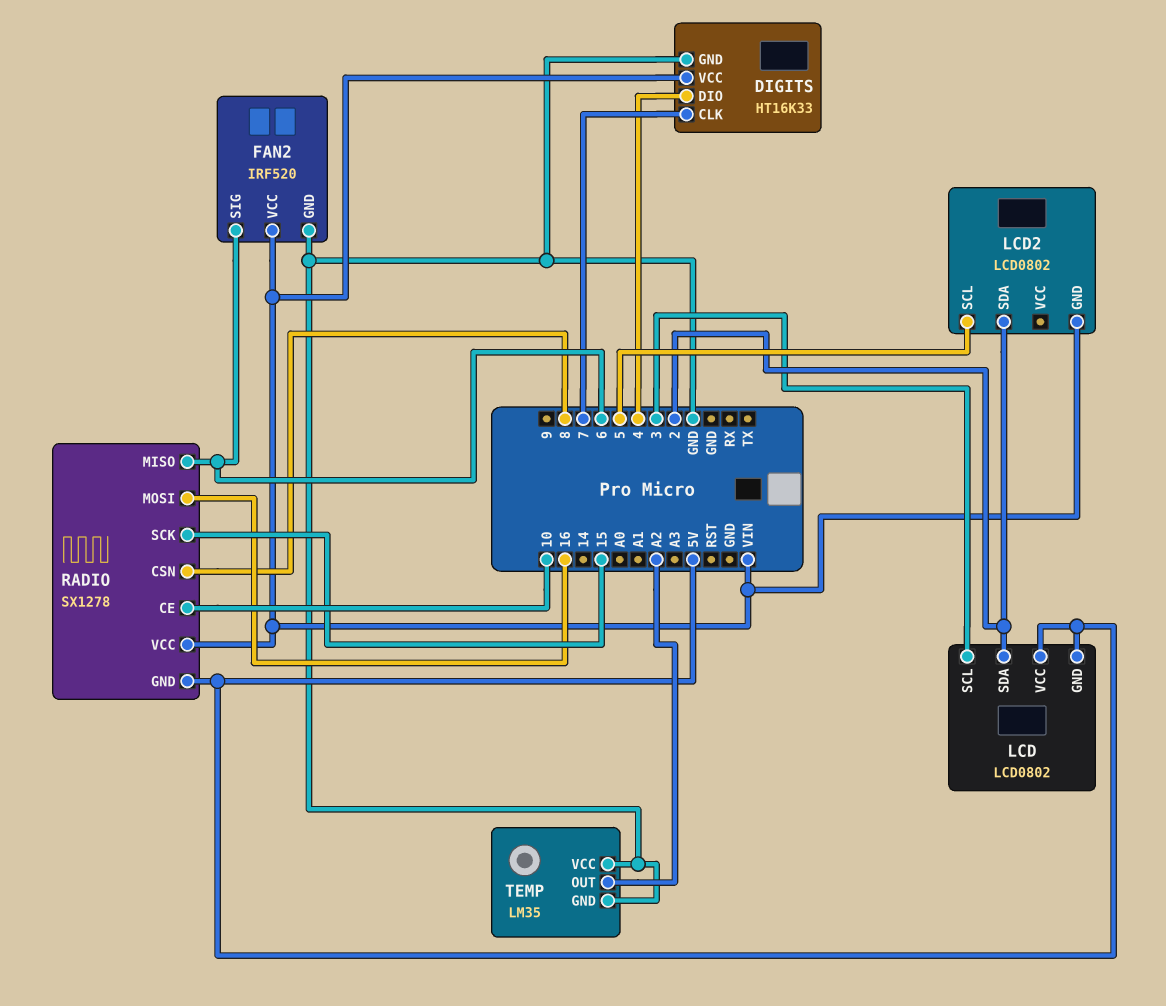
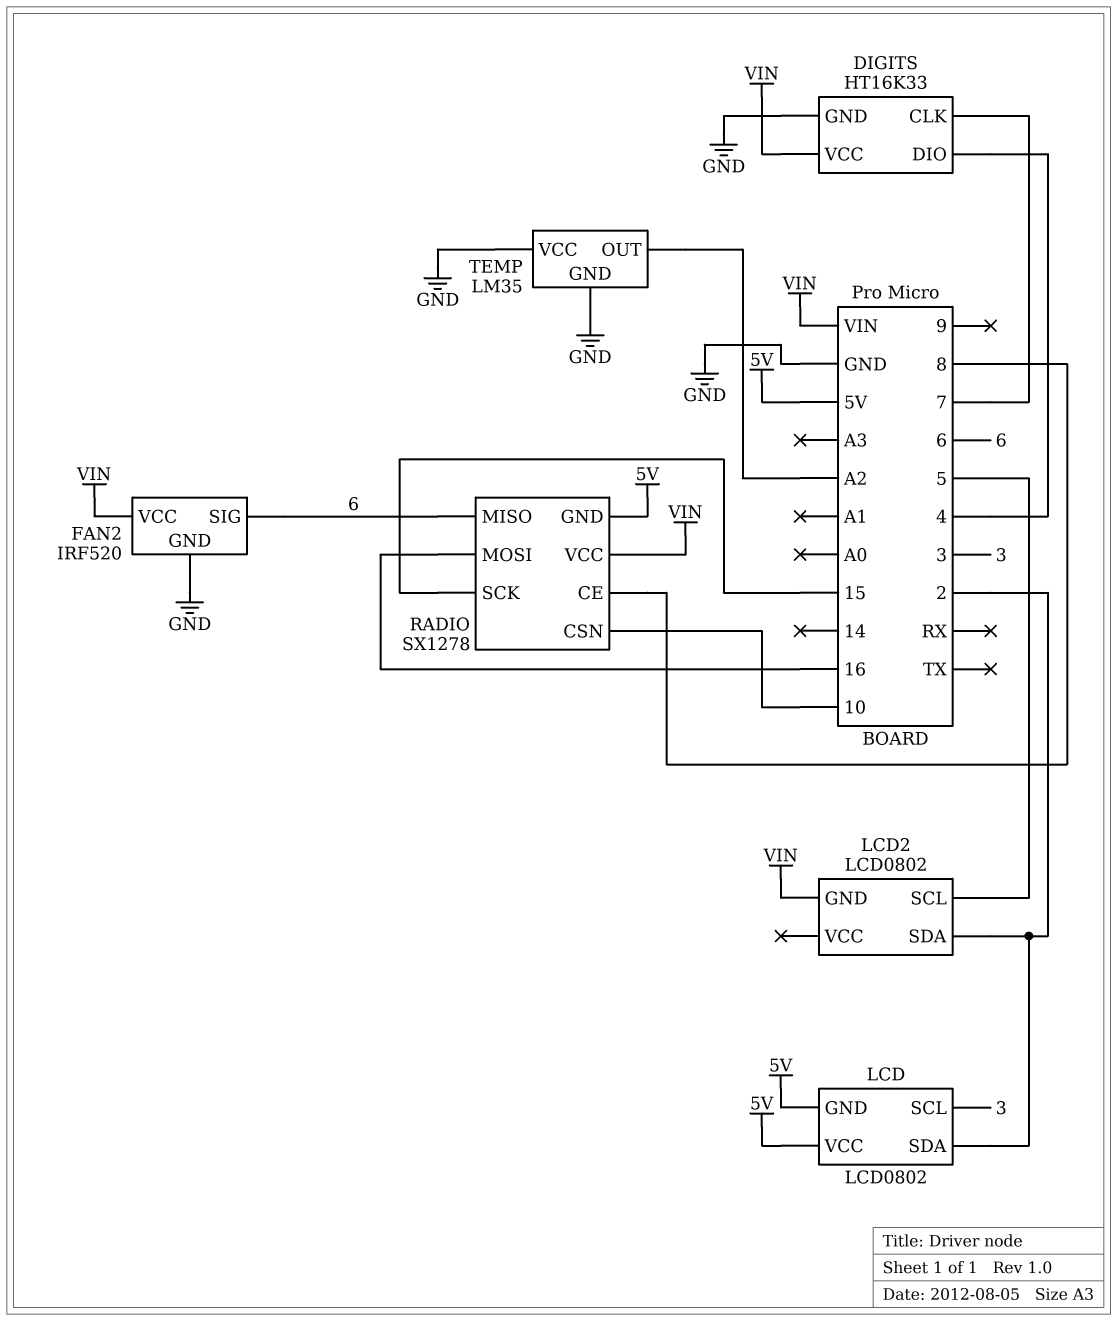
RADIO pin CE: 10 -> 8
RADIO pin CSN: 8 -> 10

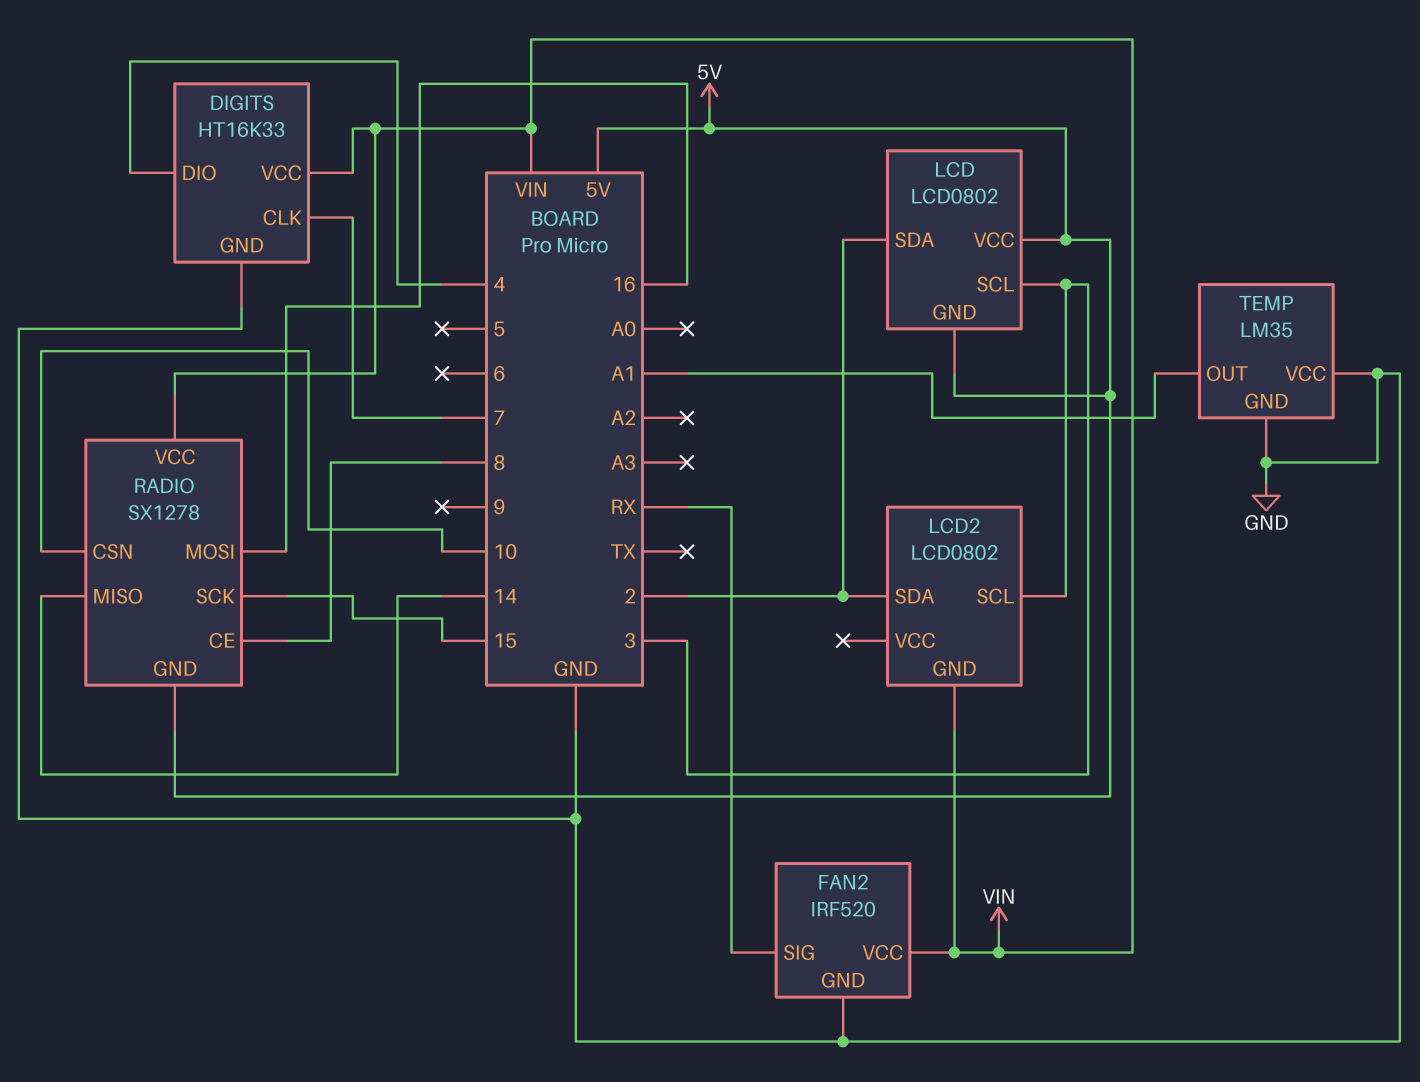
FAN2 pin SIG: 6 -> RX
LCD2 pin SCL: 5 -> 3
RADIO pin MISO: 6 -> 14
TEMP pin OUT: A2 -> A1

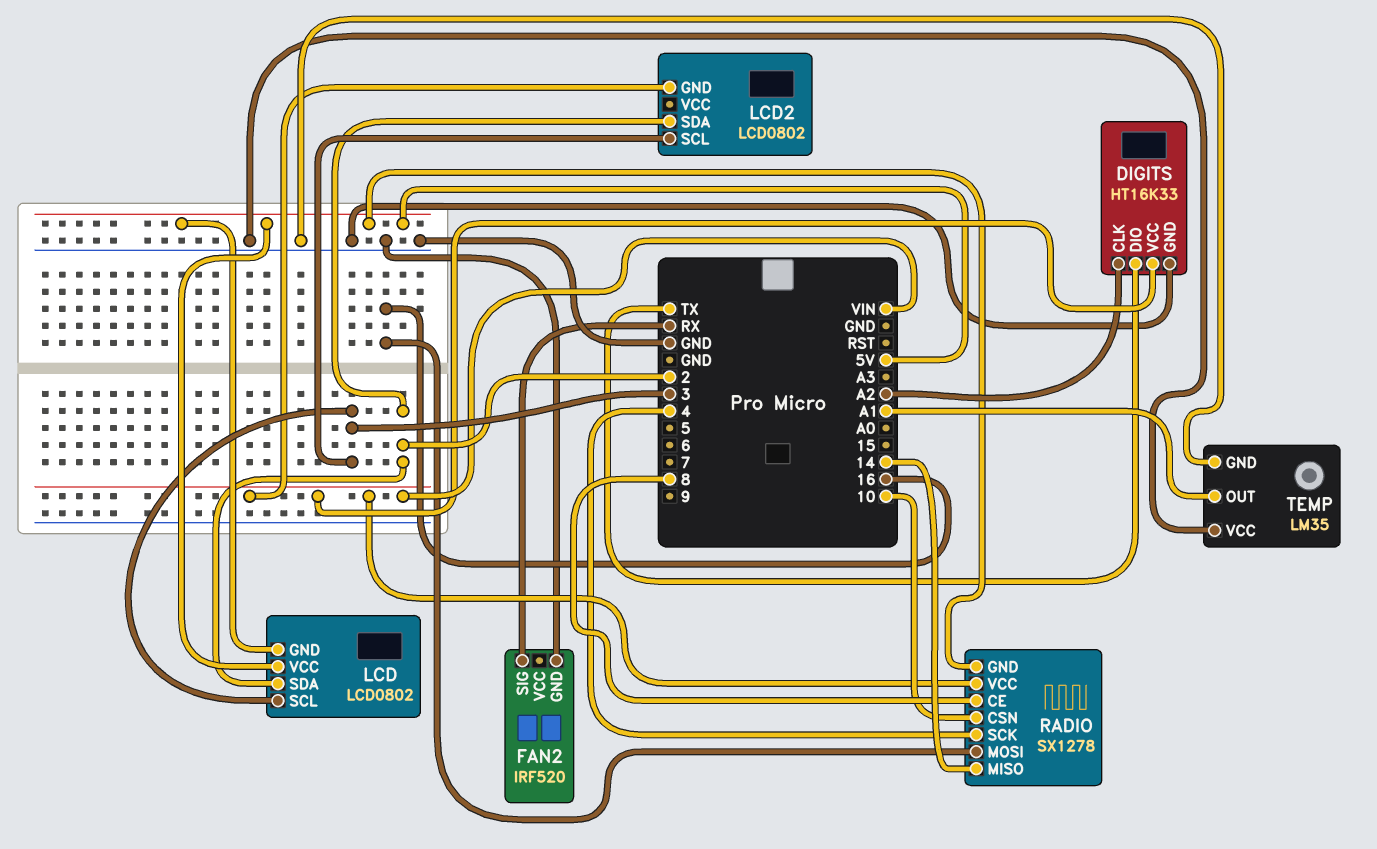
DIGITS pin CLK: 7 -> A2
DIGITS pin DIO: 4 -> TX
FAN2 pin VCC: VIN -> none
RADIO pin SCK: 15 -> 4

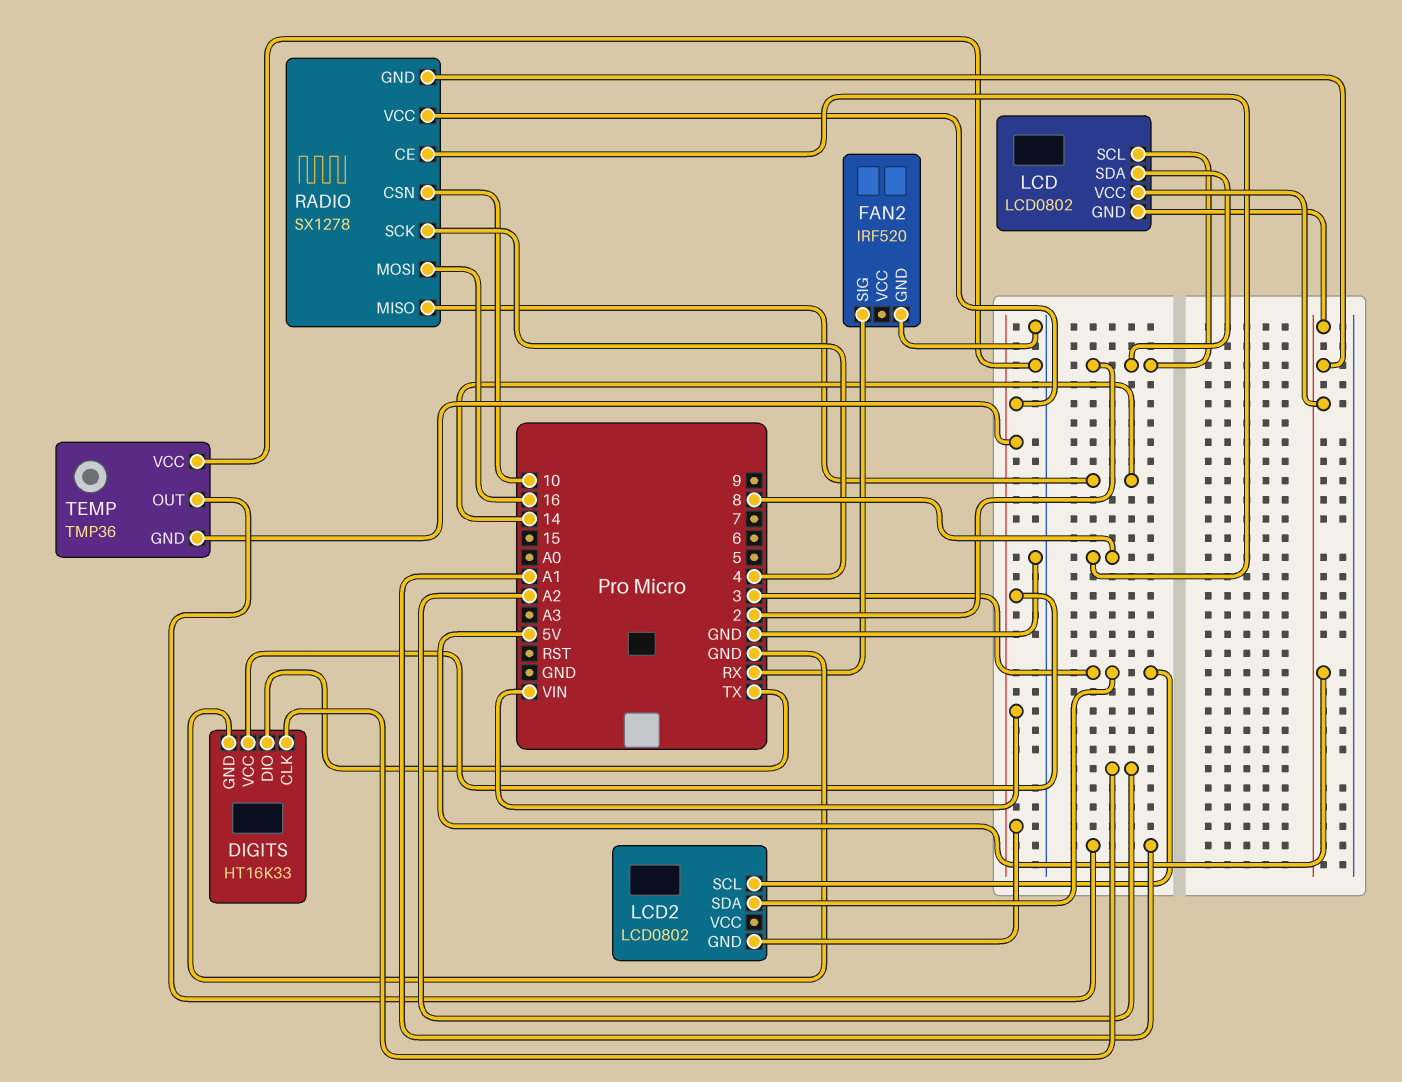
LCD pin SCL: 3 -> 2
LCD2 pin SDA: 2 -> 3
TEMP: LM35 -> TMP36
TEMP pin GND: GND -> VIN

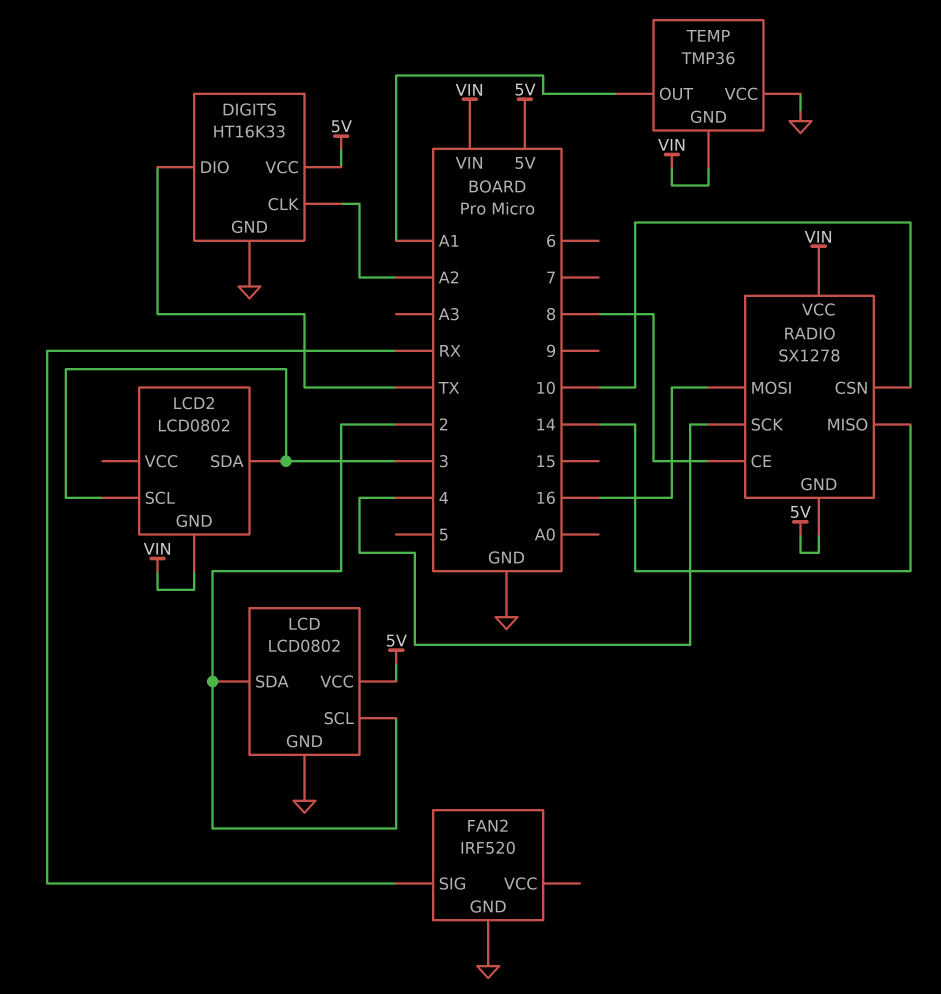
DIGITS pin VCC: VIN -> 5V
LCD pin GND: 5V -> GND

